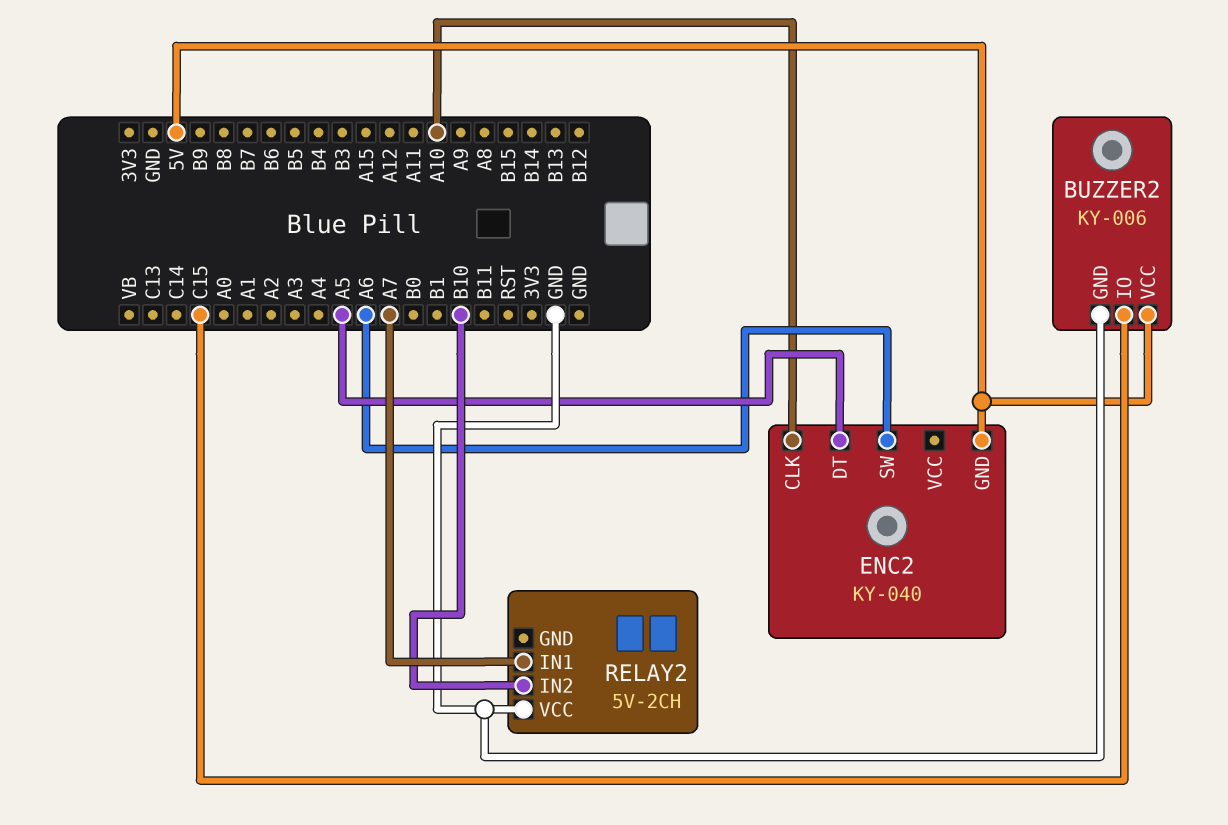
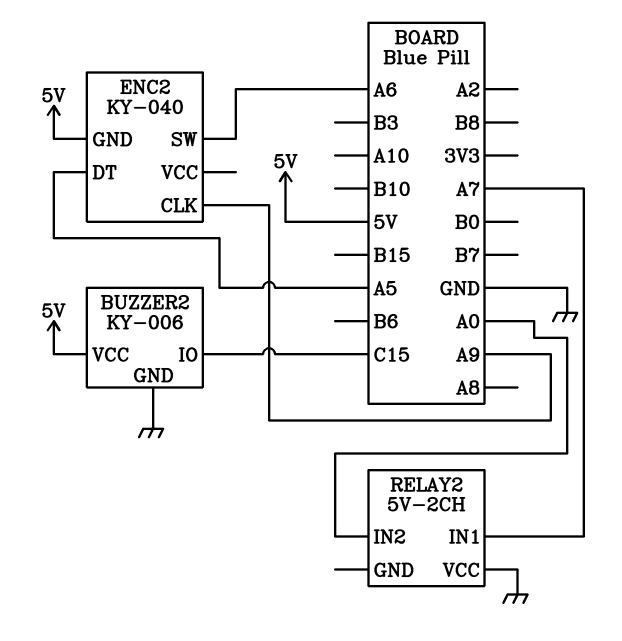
ENC2 pin CLK: A10 -> A9
RELAY2 pin IN2: B10 -> A0

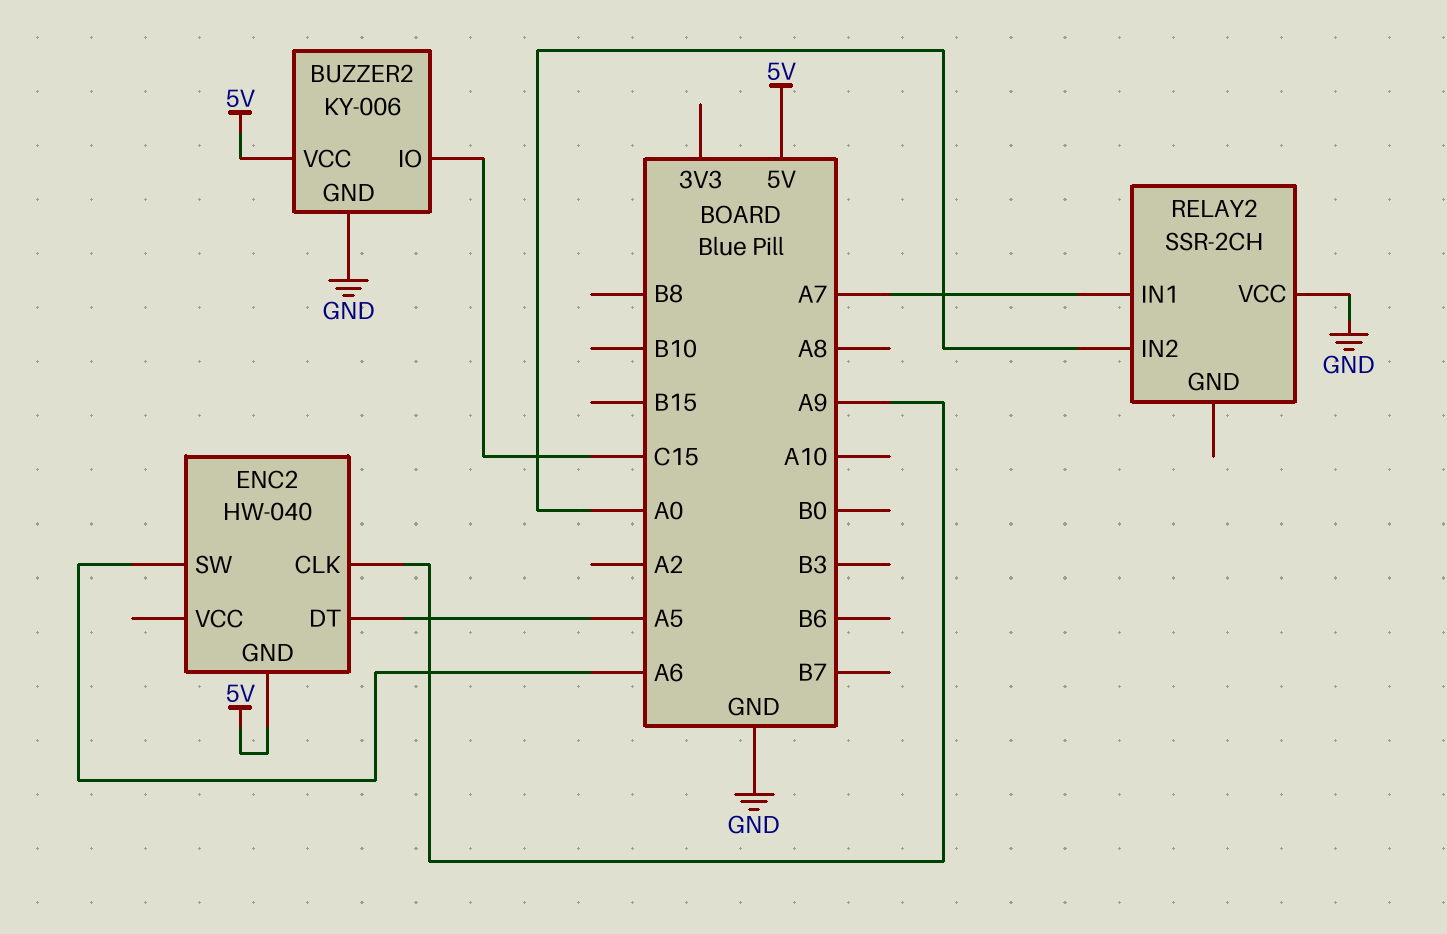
ENC2: KY-040 -> HW-040
RELAY2: 5V-2CH -> SSR-2CH

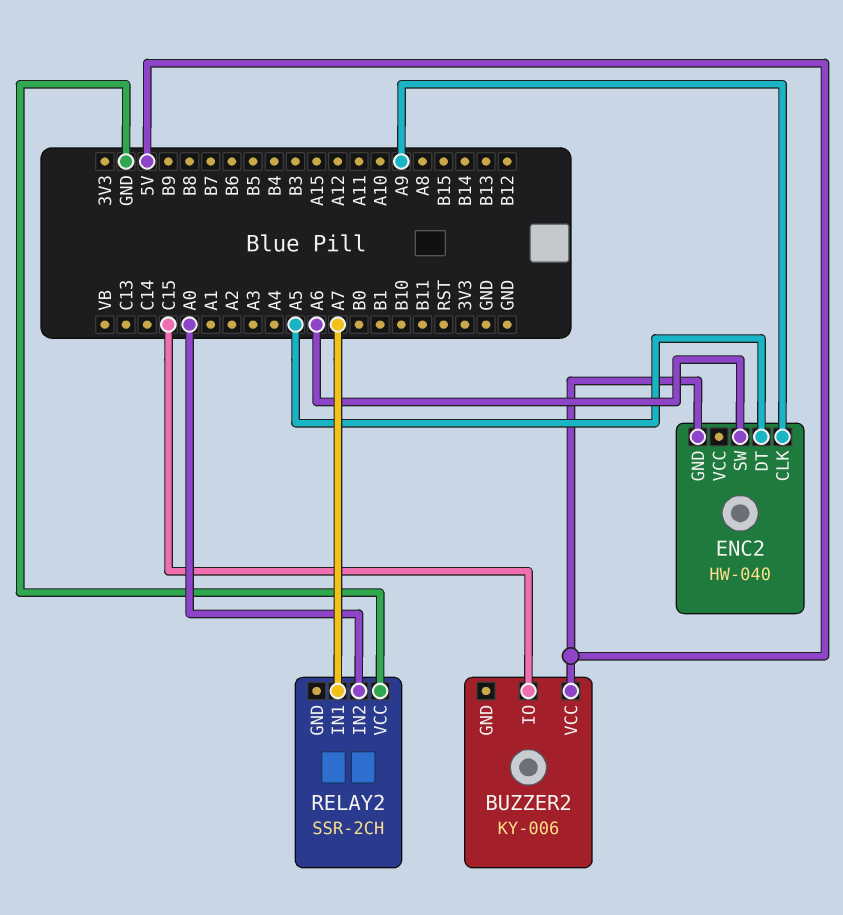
BUZZER2 pin GND: GND -> none

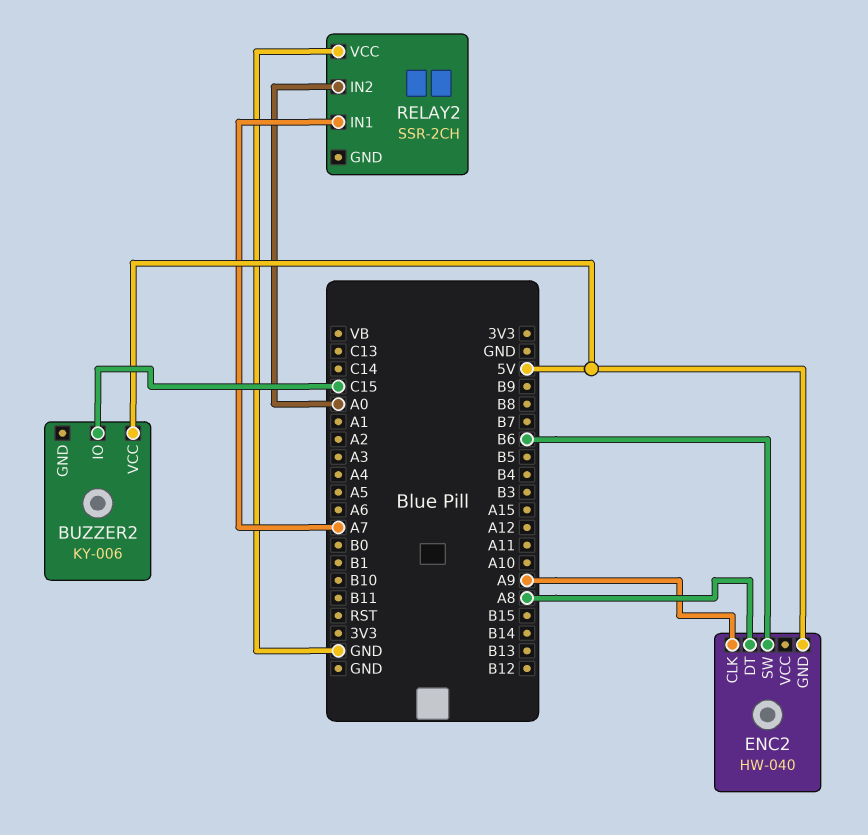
ENC2 pin DT: A5 -> A8
ENC2 pin SW: A6 -> B6

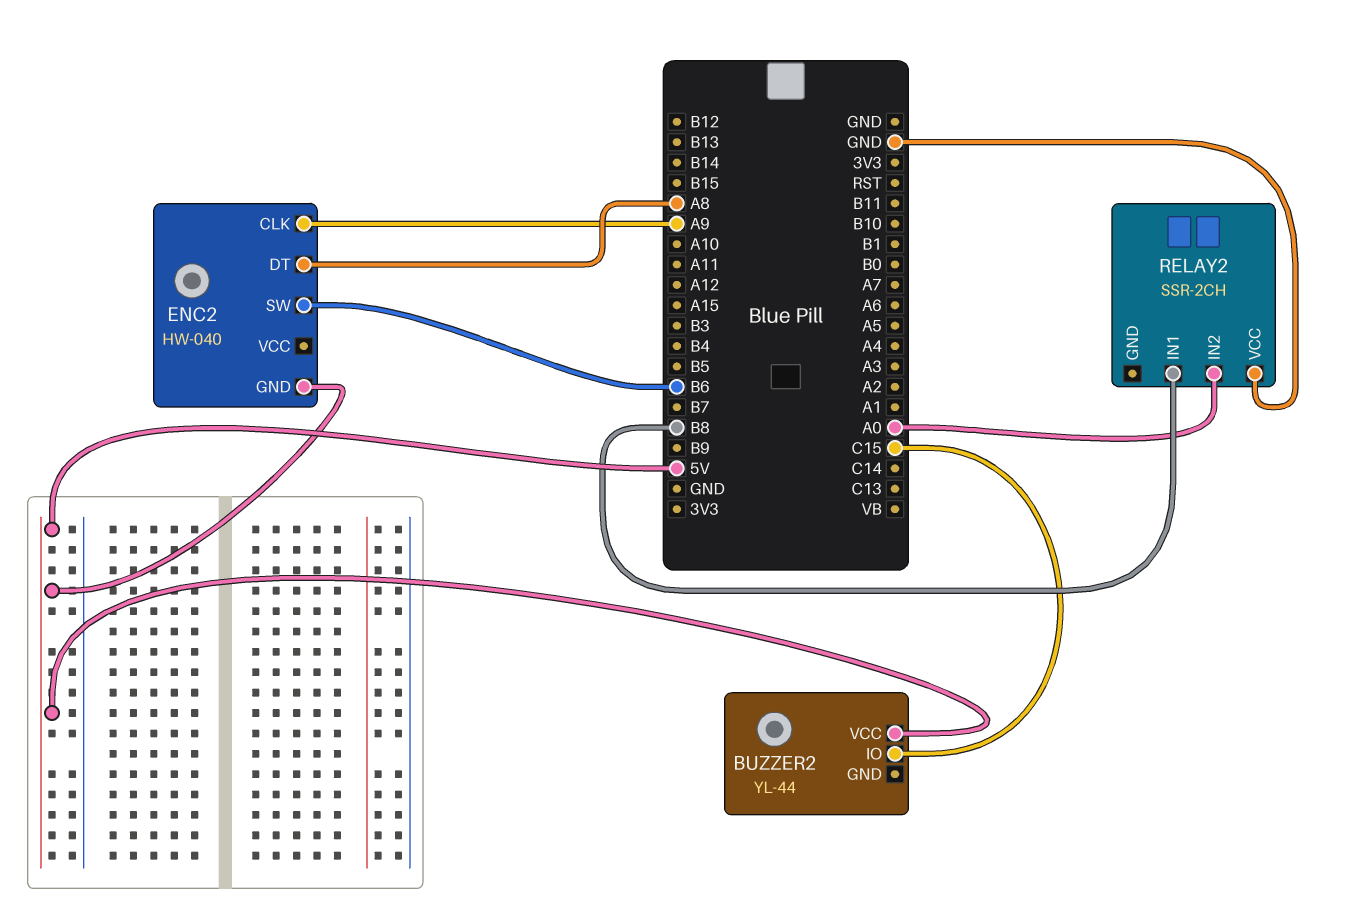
BUZZER2: KY-006 -> YL-44
RELAY2 pin IN1: A7 -> B8

